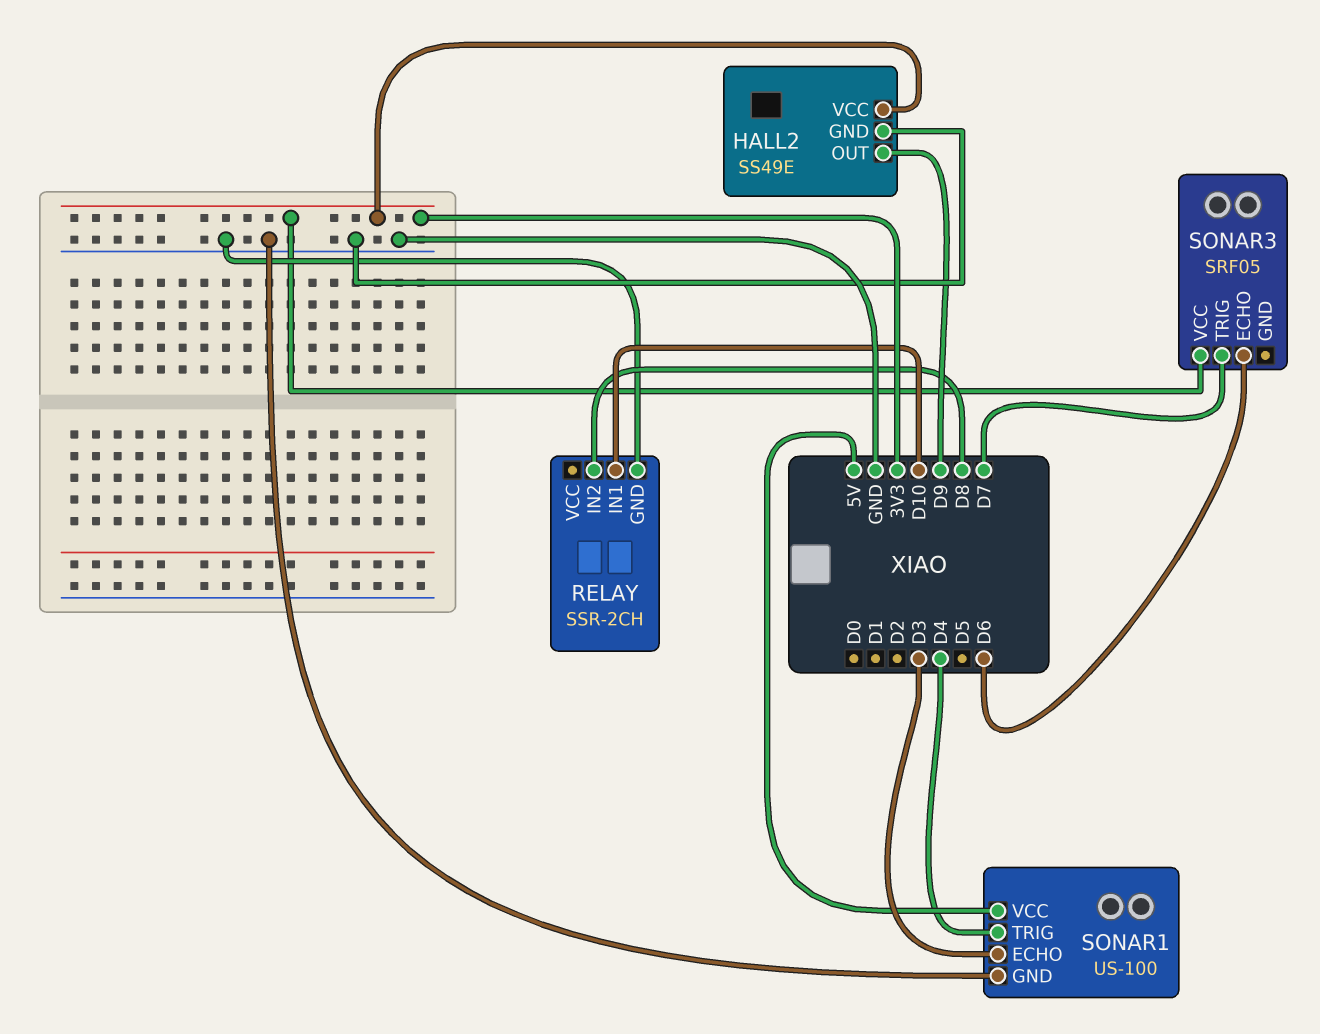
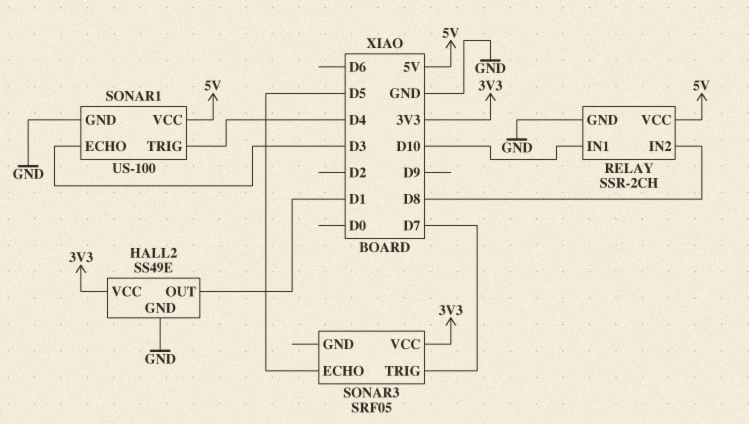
HALL2 pin OUT: D9 -> D1
RELAY pin VCC: none -> 5V
SONAR3 pin ECHO: D6 -> D5

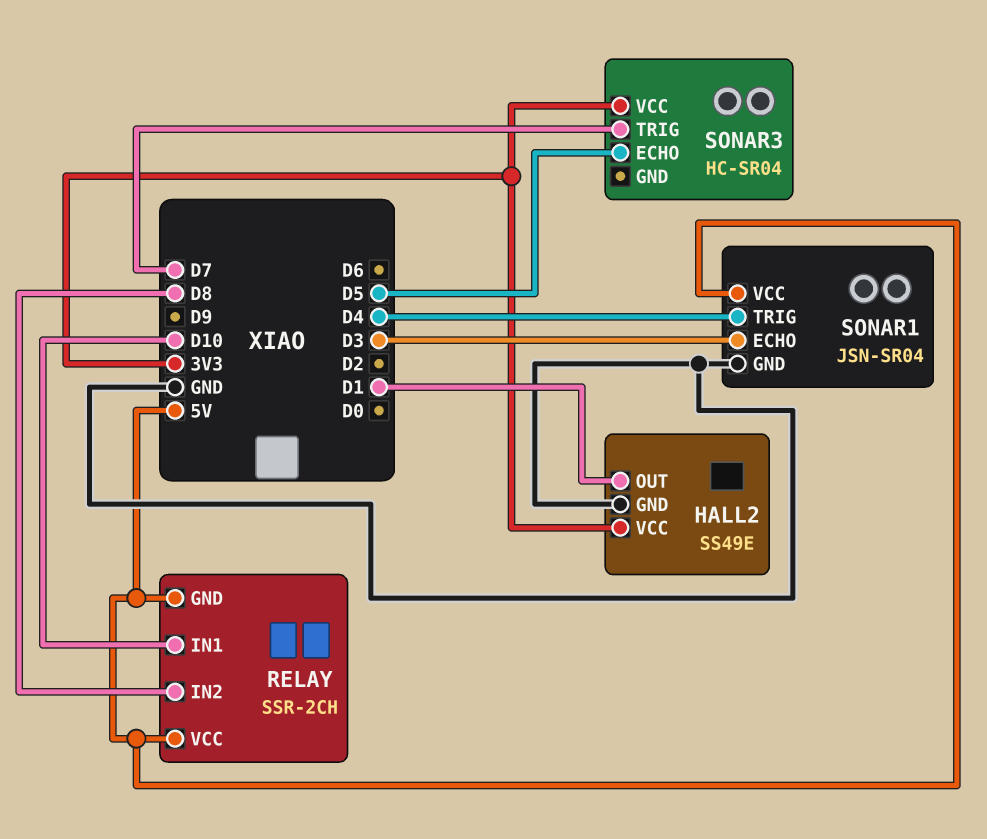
RELAY pin GND: GND -> 5V
SONAR1: US-100 -> JSN-SR04
SONAR3: SRF05 -> HC-SR04

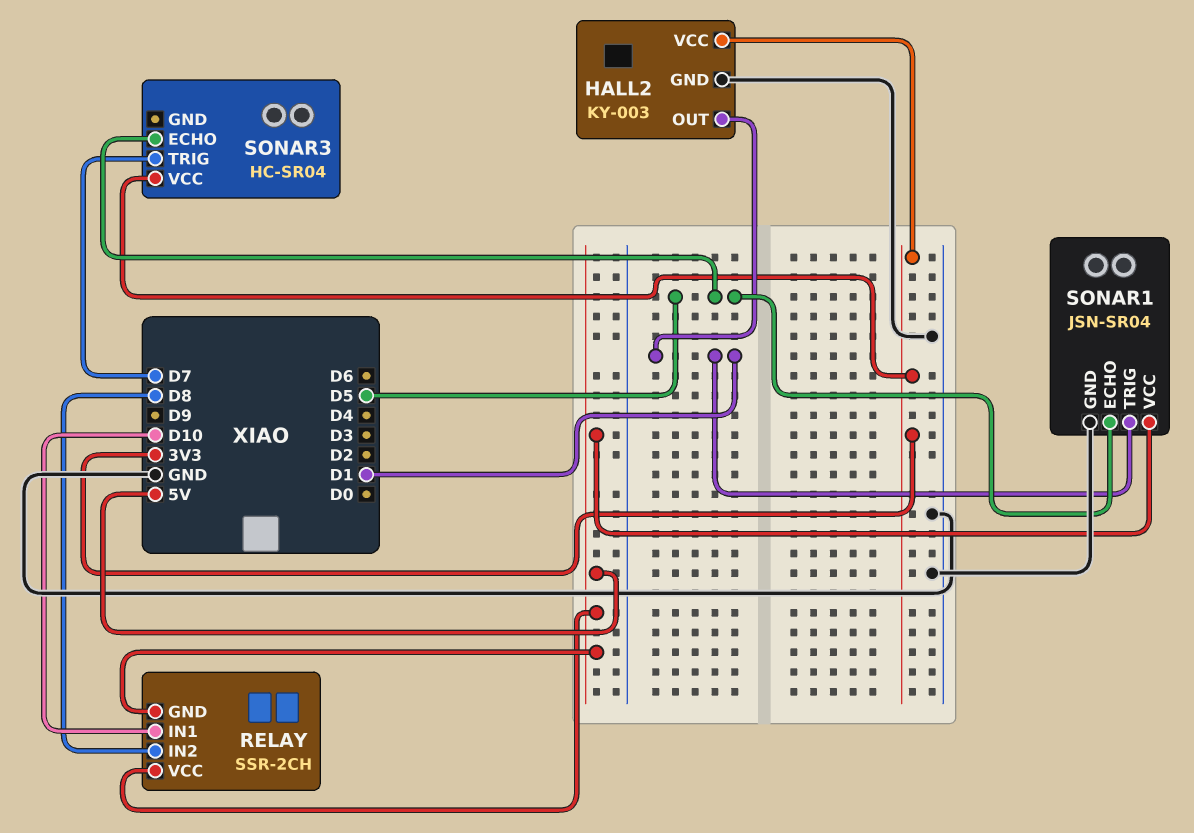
HALL2: SS49E -> KY-003
SONAR1 pin ECHO: D3 -> D5
SONAR1 pin TRIG: D4 -> D1

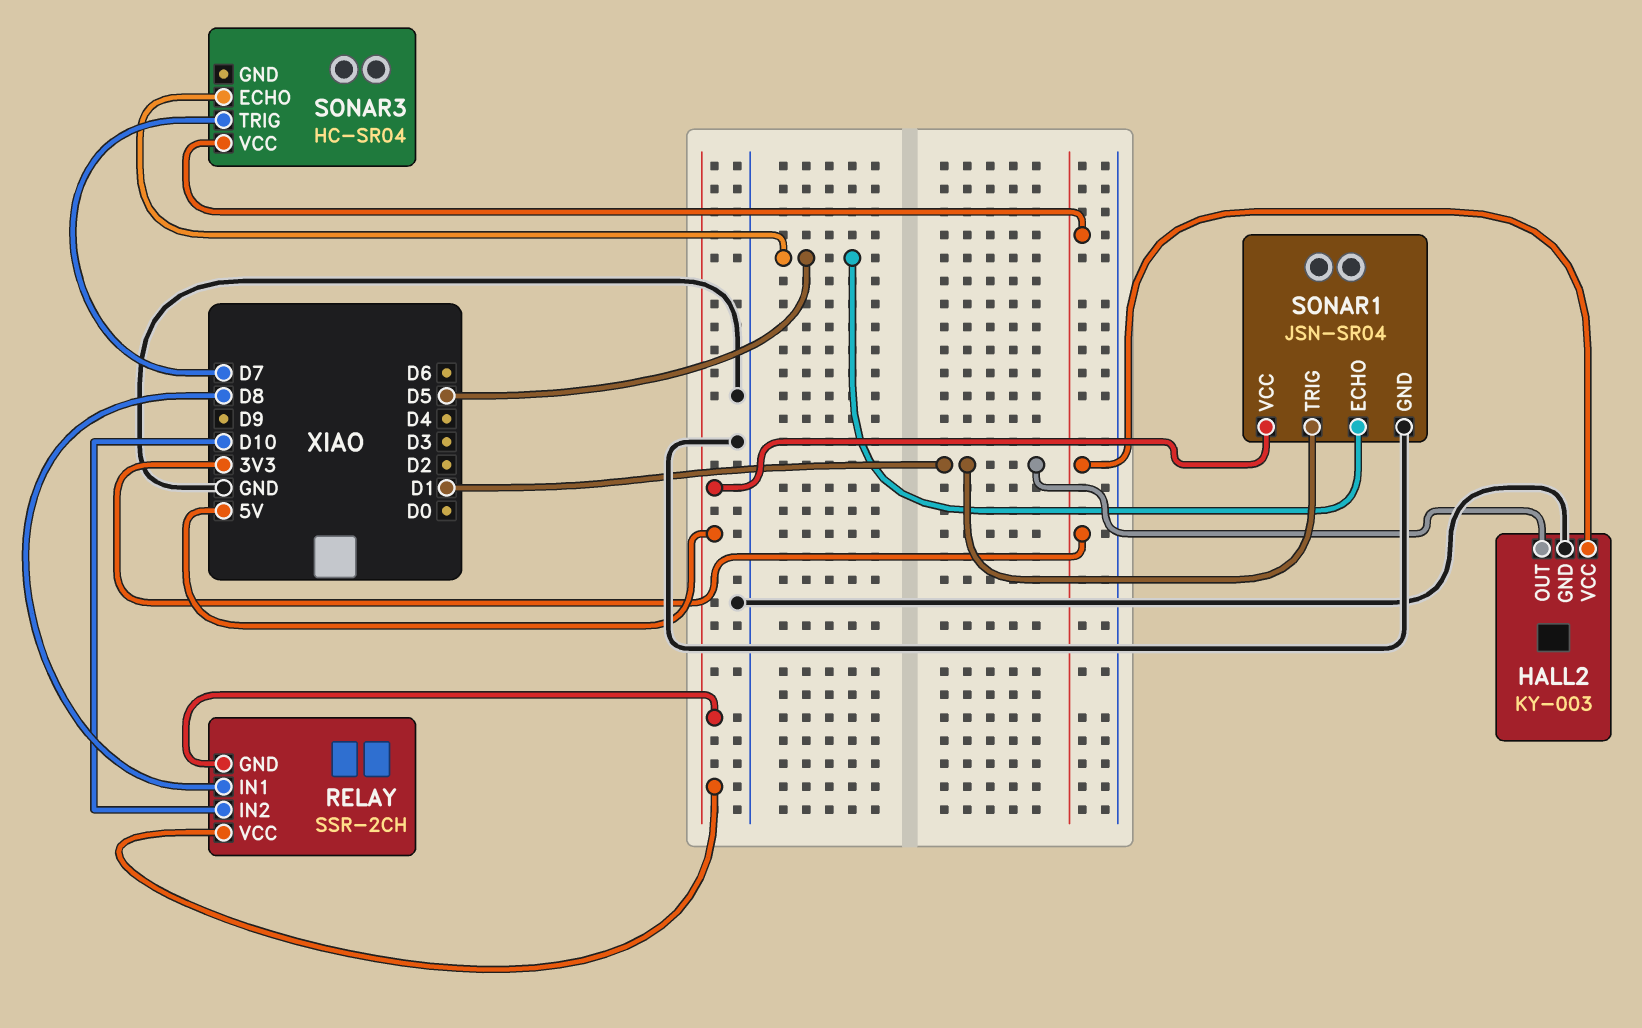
RELAY pin IN1: D10 -> D8
RELAY pin IN2: D8 -> D10

